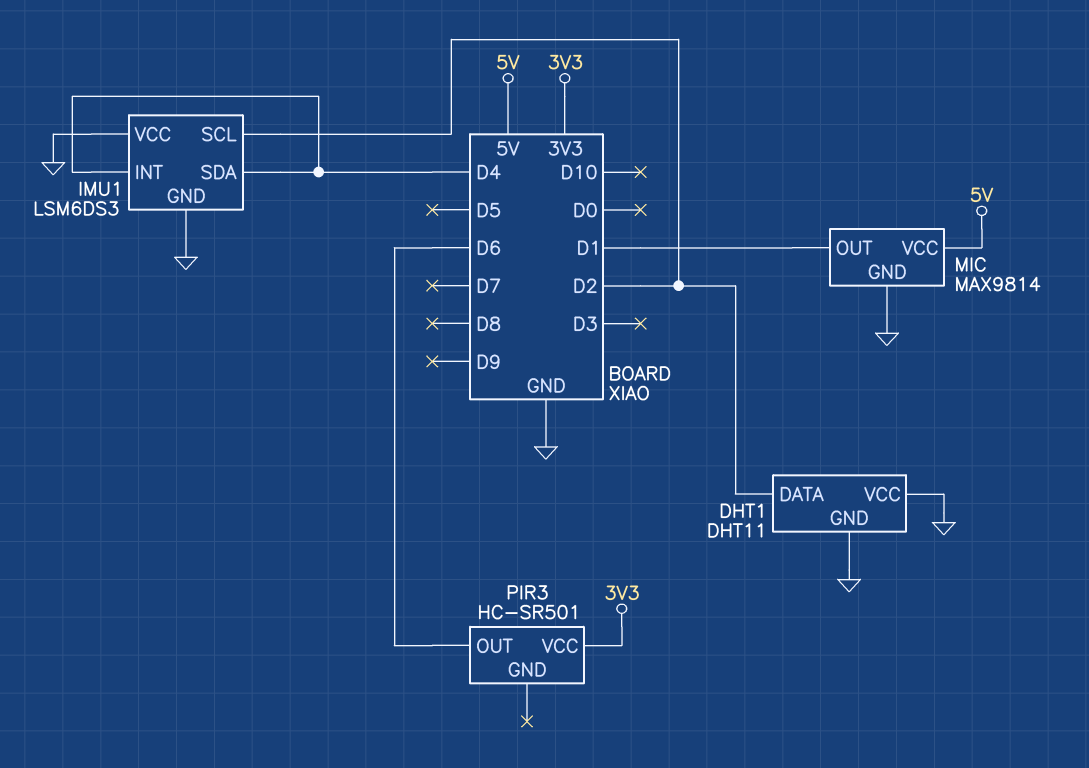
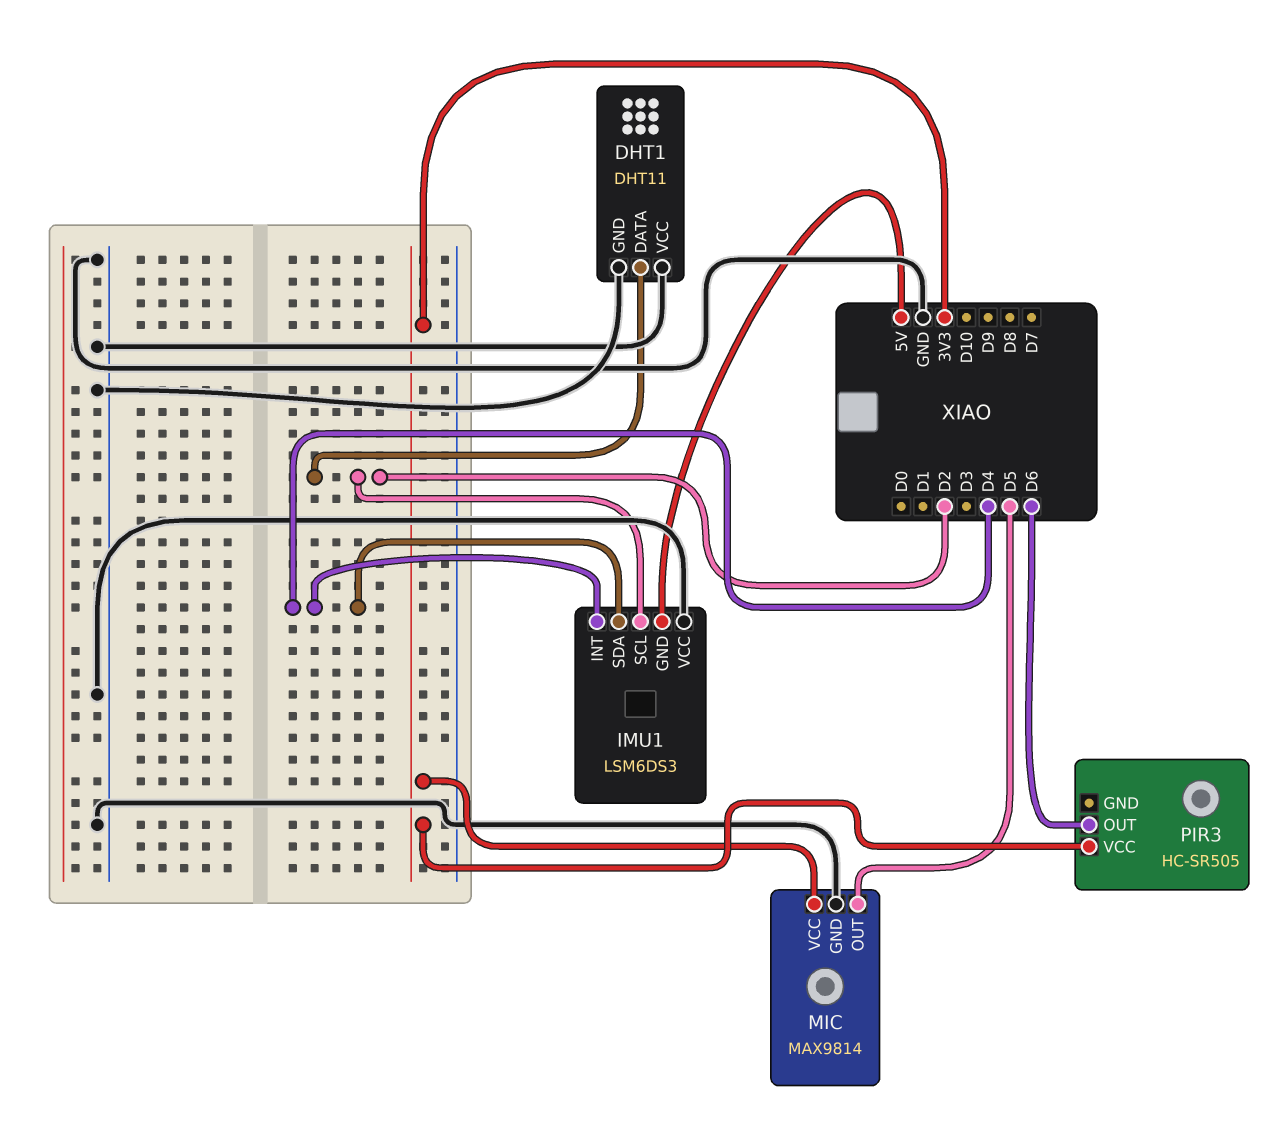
IMU1 pin GND: GND -> 5V
MIC pin OUT: D1 -> D5
MIC pin VCC: 5V -> 3V3
PIR3: HC-SR501 -> HC-SR505

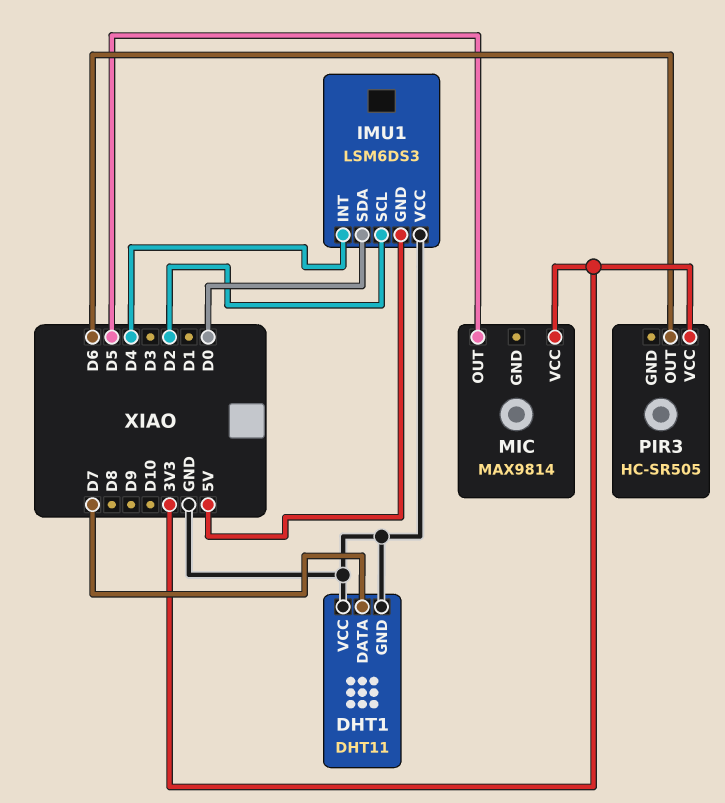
DHT1 pin DATA: D2 -> D7
IMU1 pin SDA: D4 -> D0
MIC pin GND: GND -> none

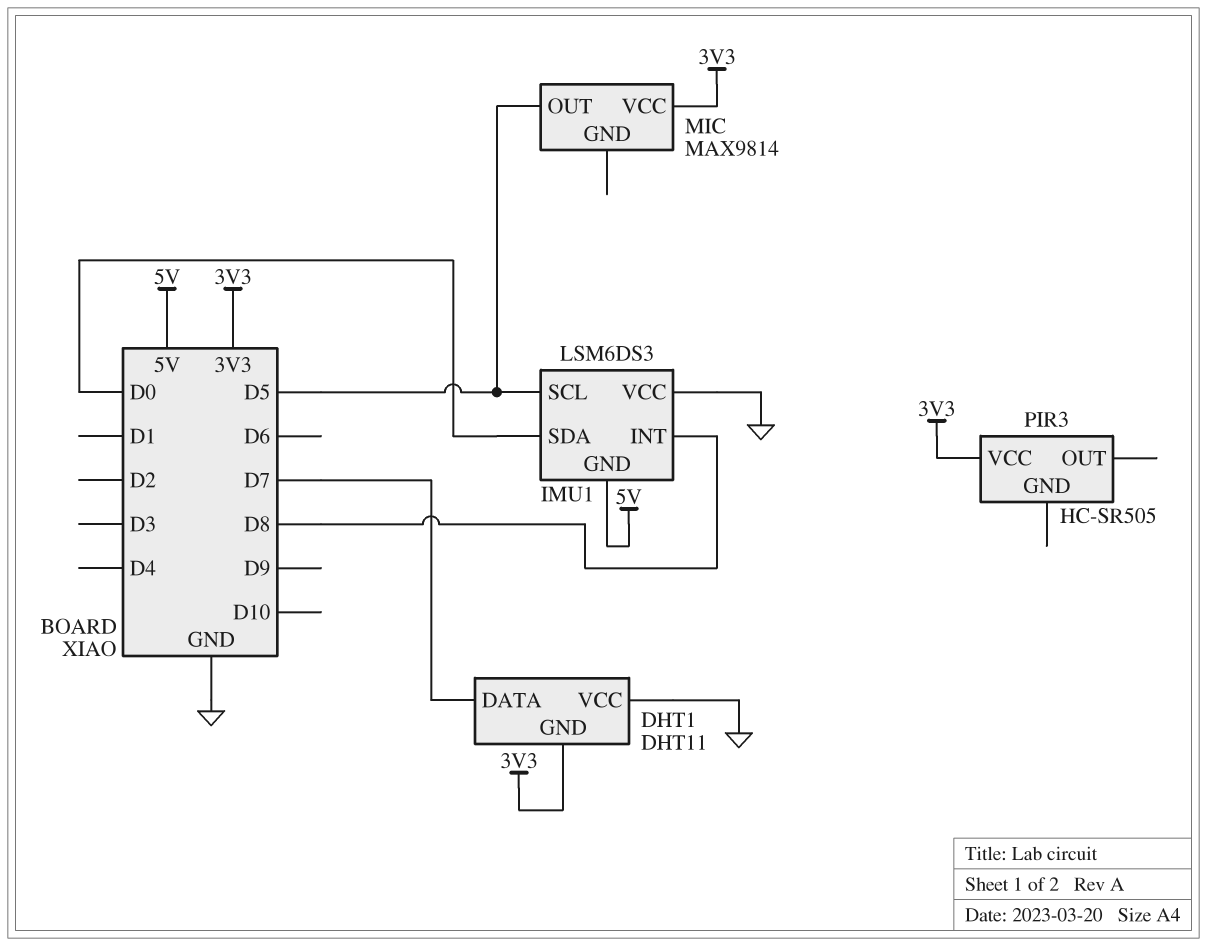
DHT1 pin GND: GND -> 3V3
IMU1 pin INT: D4 -> D8
IMU1 pin SCL: D2 -> D5
PIR3 pin OUT: D6 -> none

